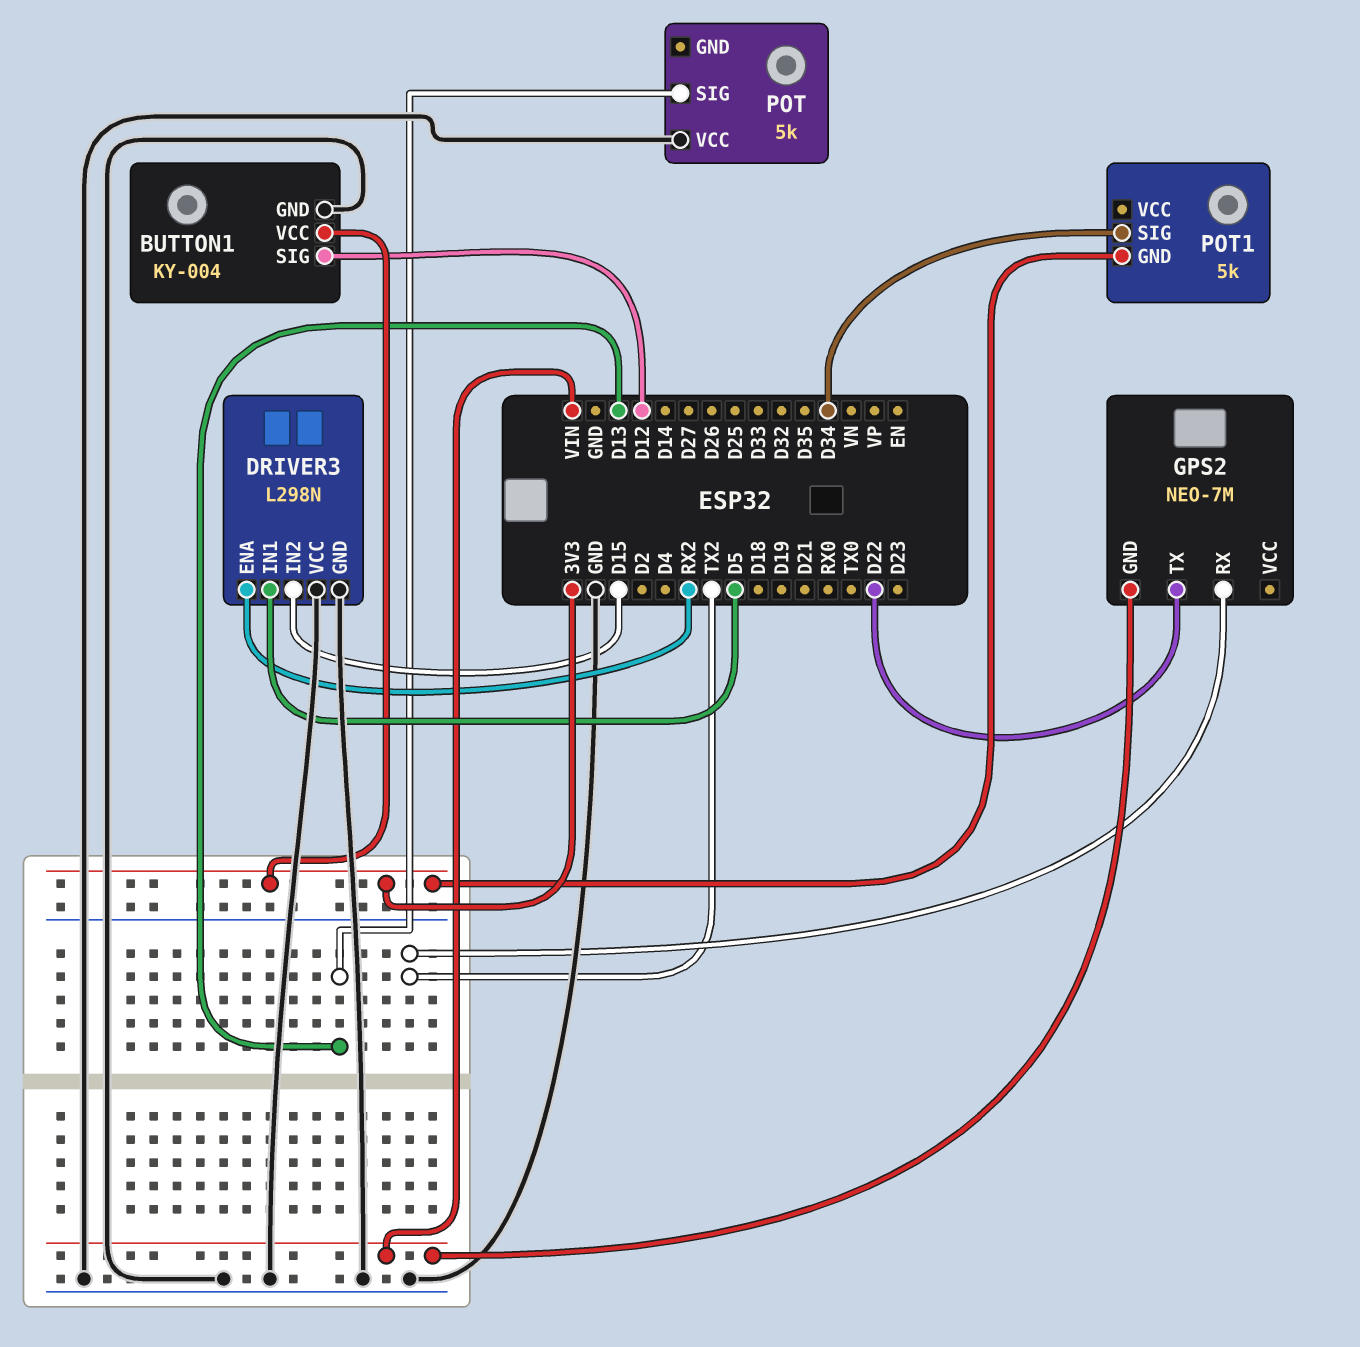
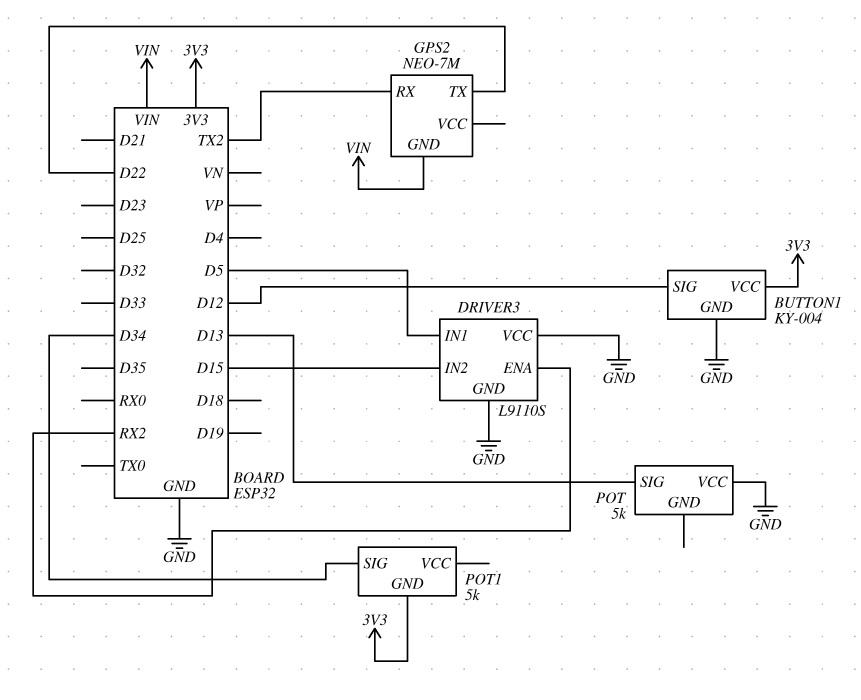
DRIVER3: L298N -> L9110S

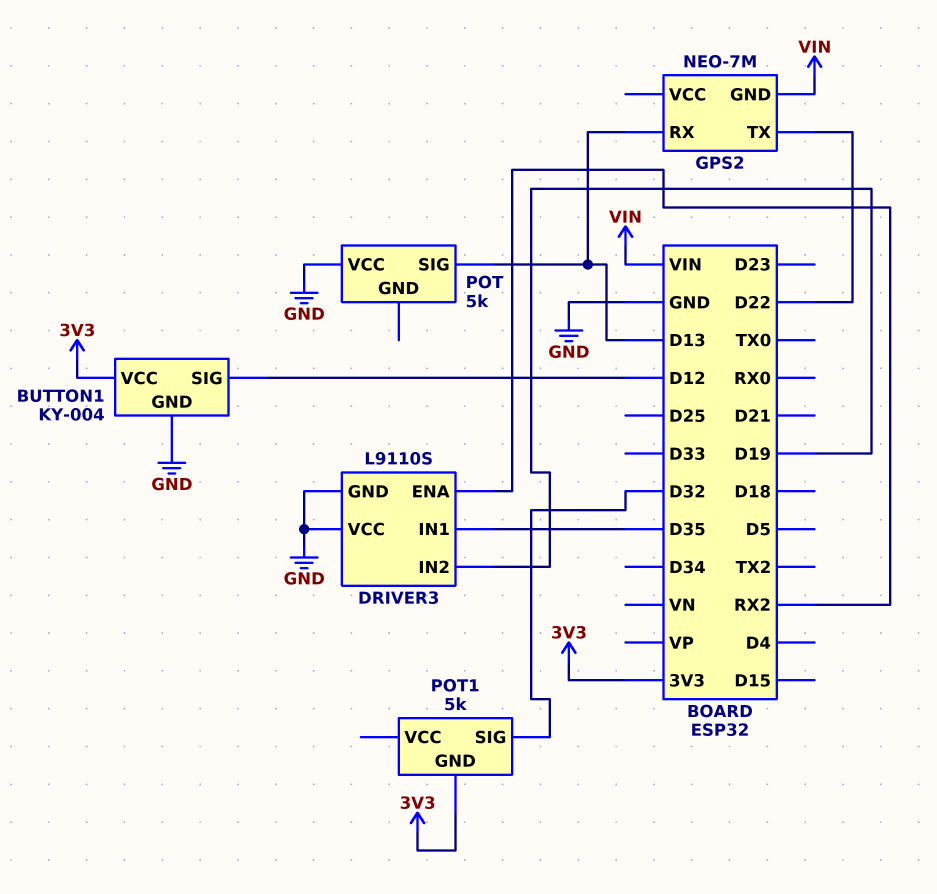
DRIVER3 pin IN1: D5 -> D35
DRIVER3 pin IN2: D15 -> D19
GPS2 pin RX: TX2 -> D13
POT1 pin SIG: D34 -> D32

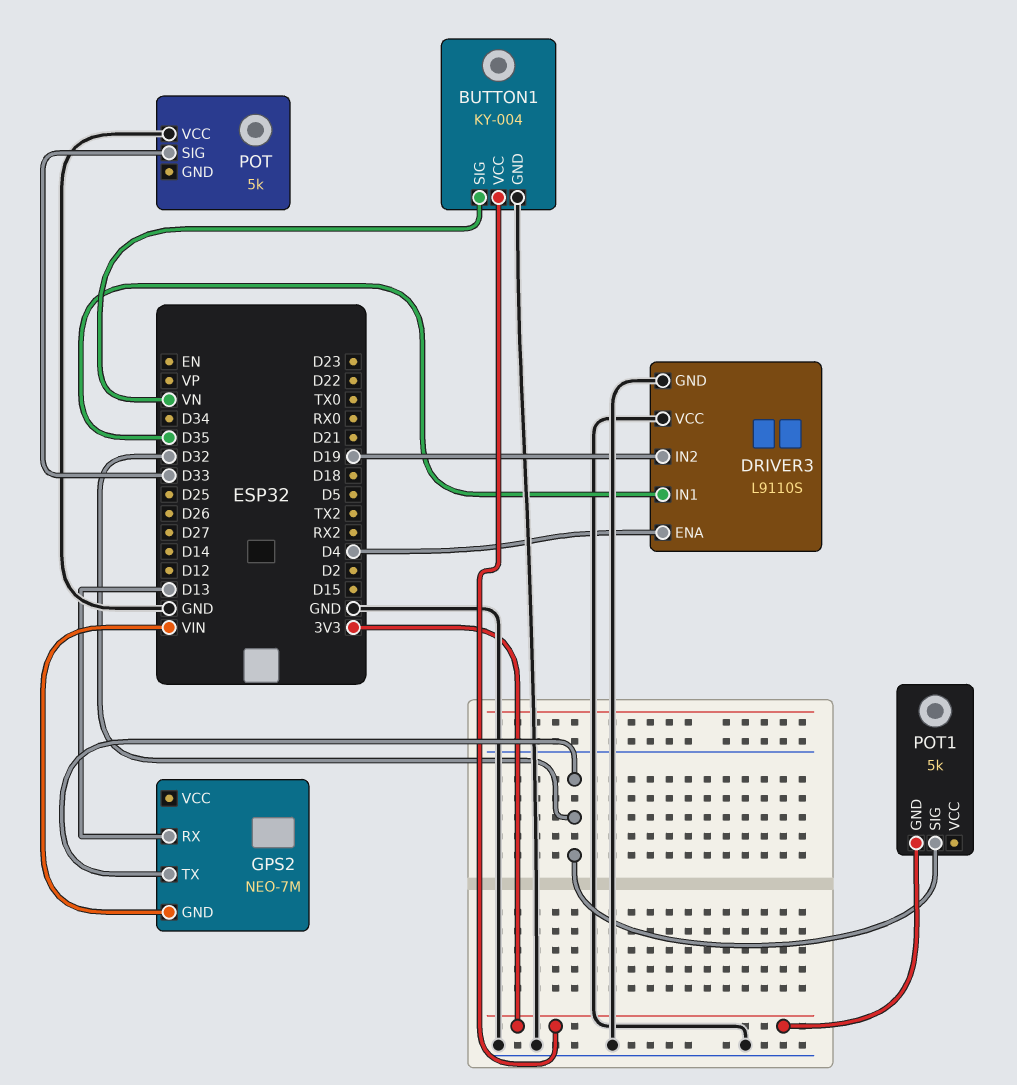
BUTTON1 pin SIG: D12 -> VN
DRIVER3 pin ENA: RX2 -> D4
GPS2 pin TX: D22 -> D32
POT pin SIG: D13 -> D33

